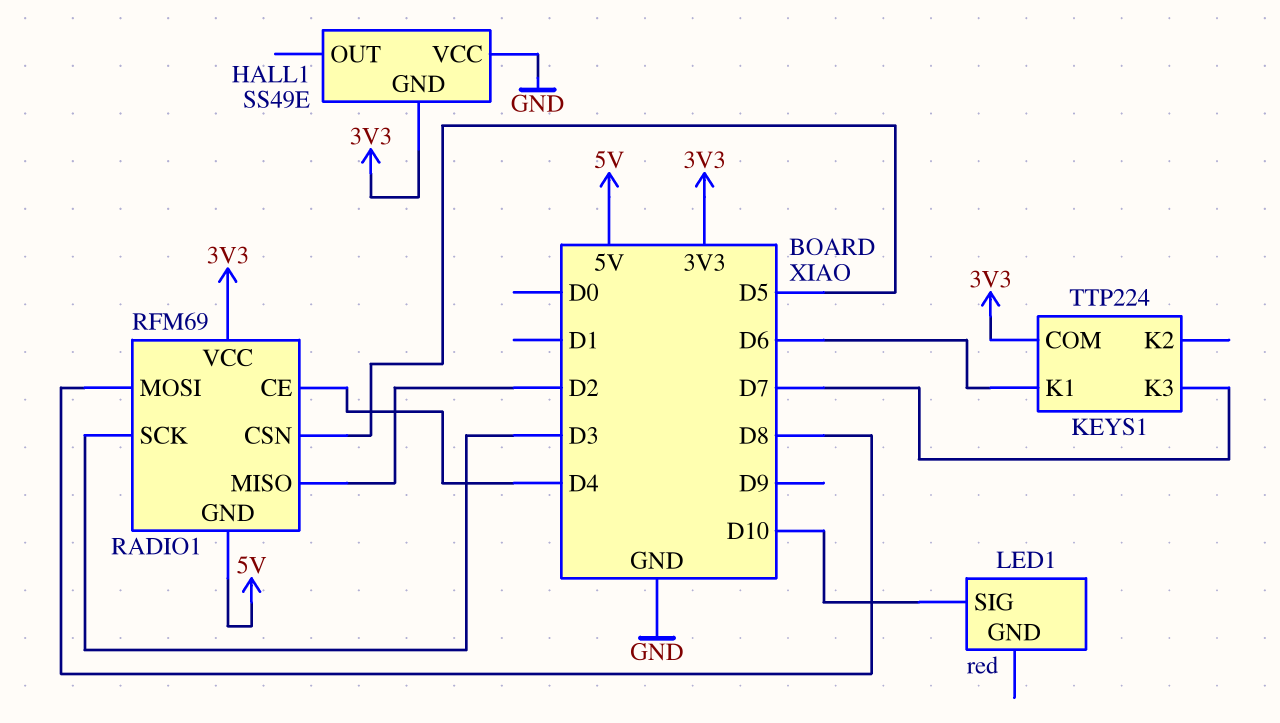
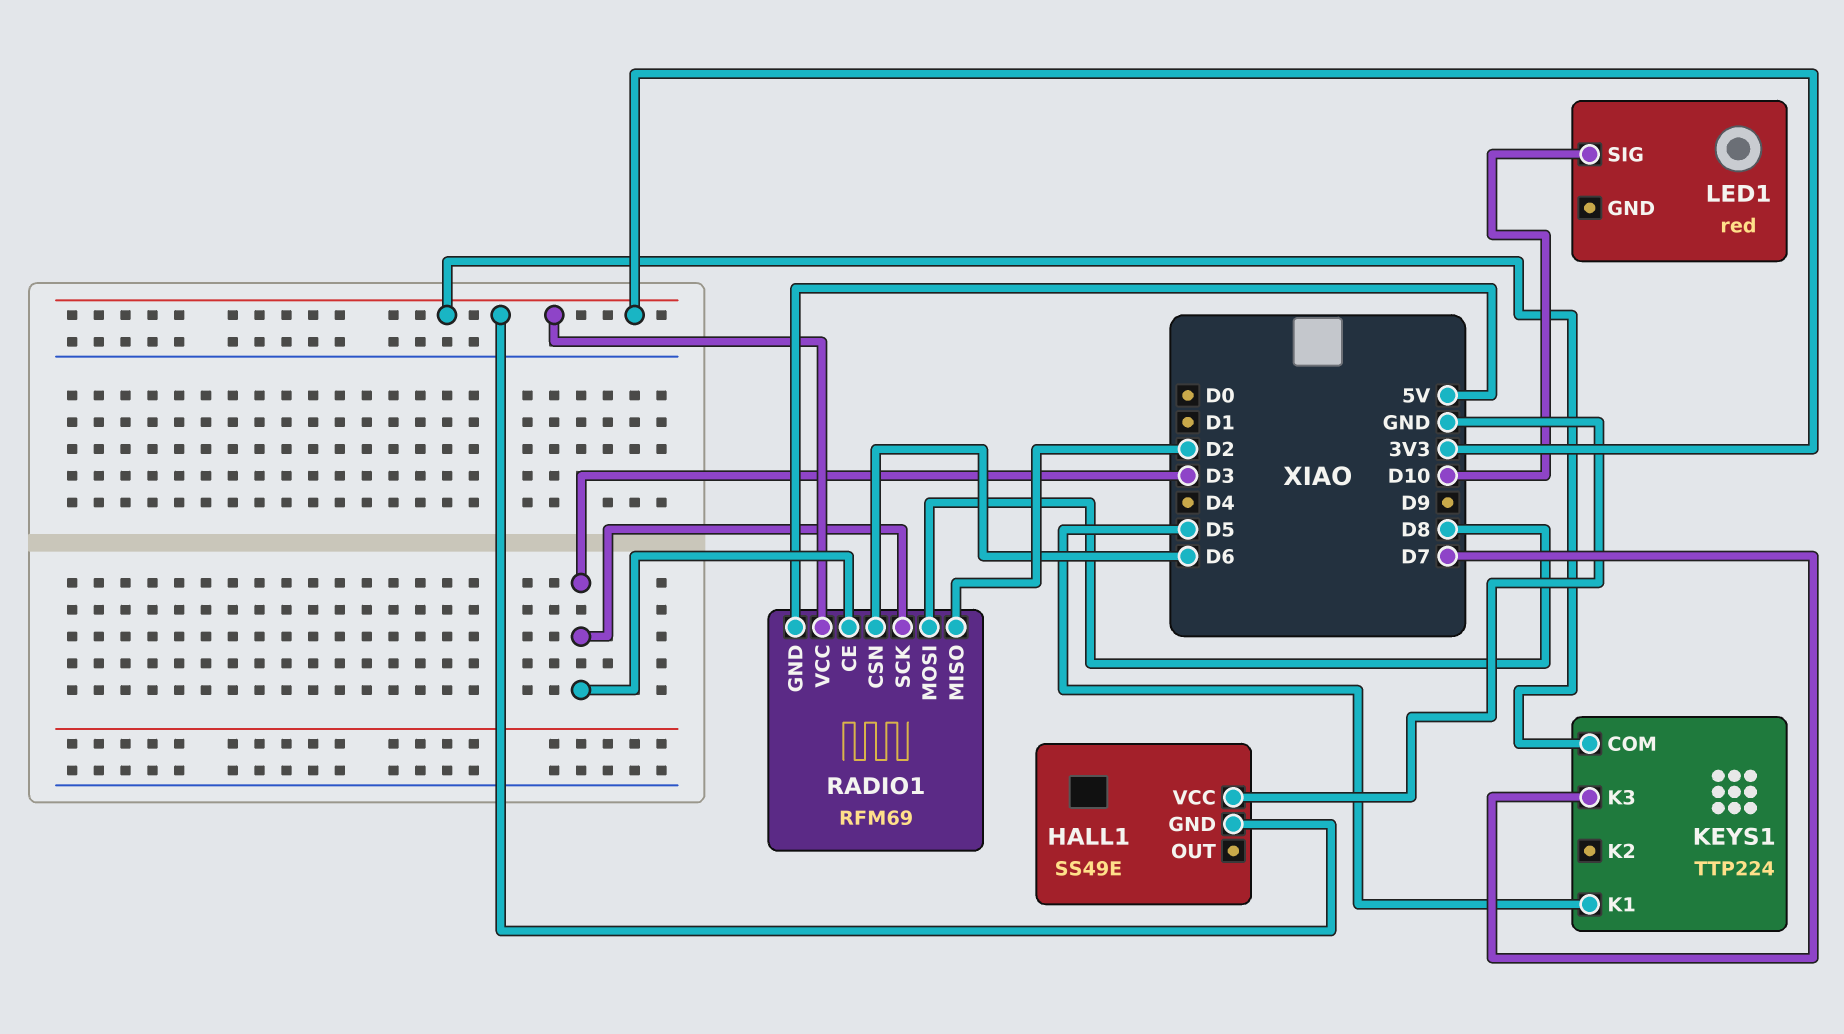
KEYS1 pin K1: D6 -> D5
RADIO1 pin CE: D4 -> D3
RADIO1 pin CSN: D5 -> D6

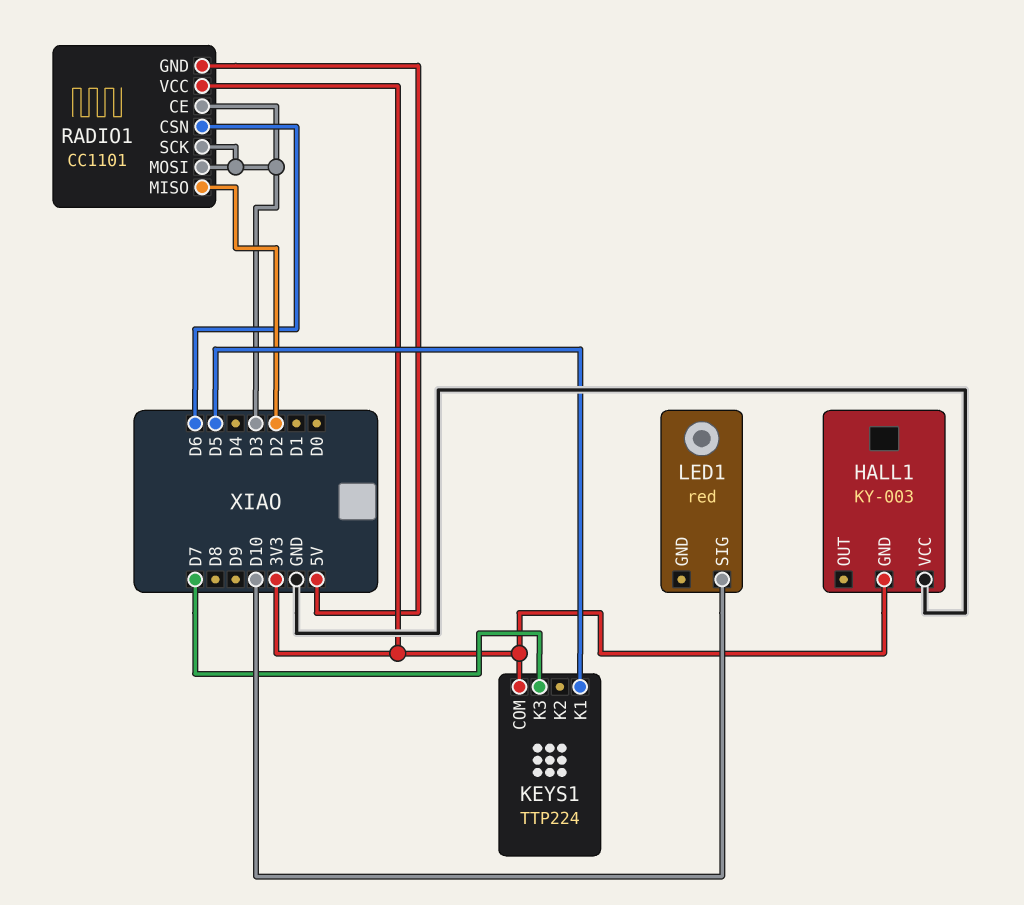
HALL1: SS49E -> KY-003
RADIO1: RFM69 -> CC1101
RADIO1 pin MOSI: D8 -> D3

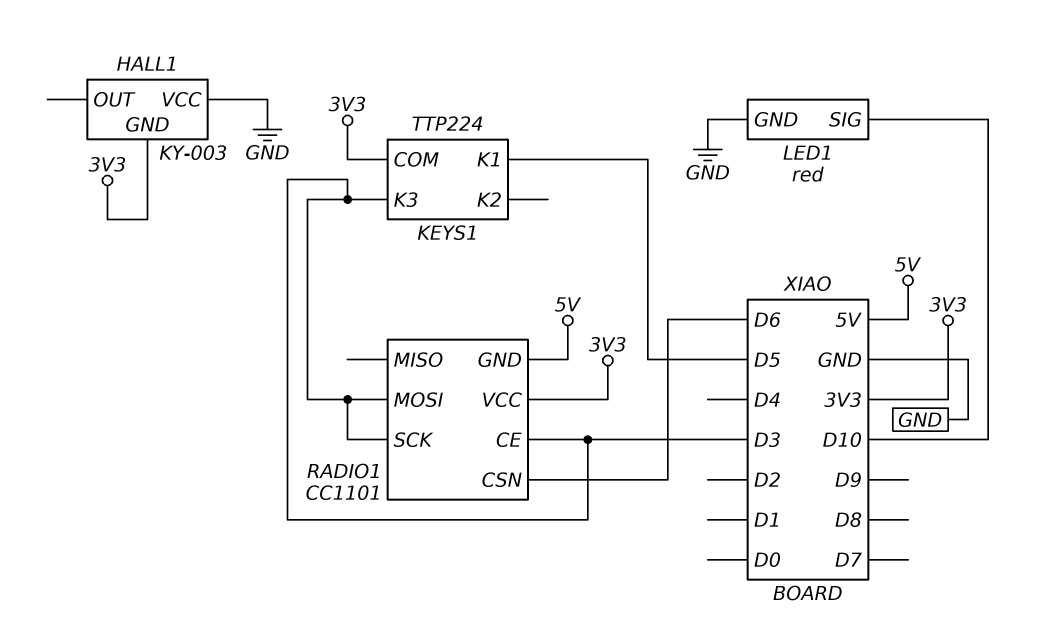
KEYS1 pin K3: D7 -> D3
LED1 pin GND: none -> GND
RADIO1 pin MISO: D2 -> none

